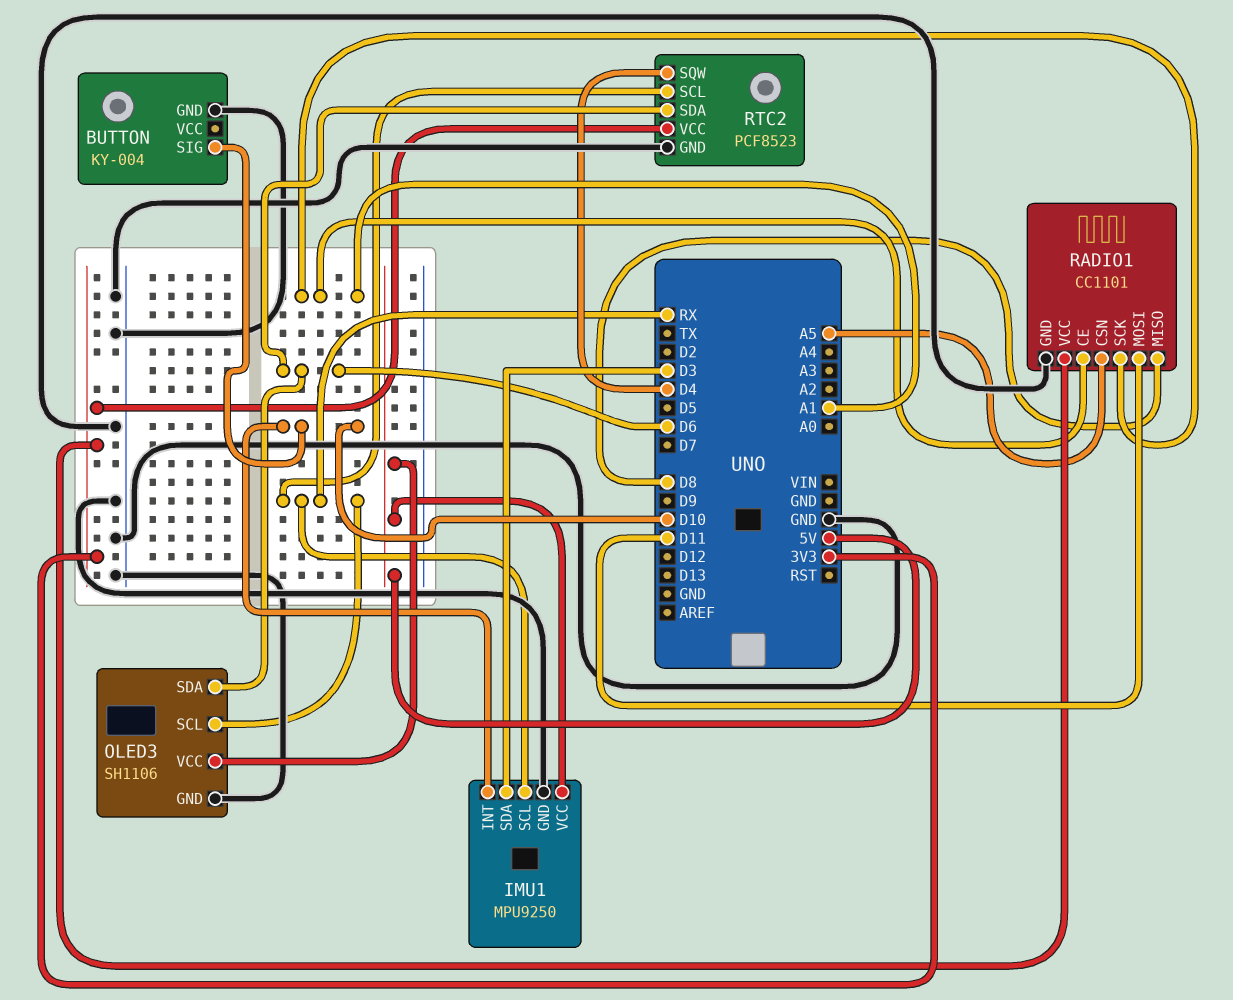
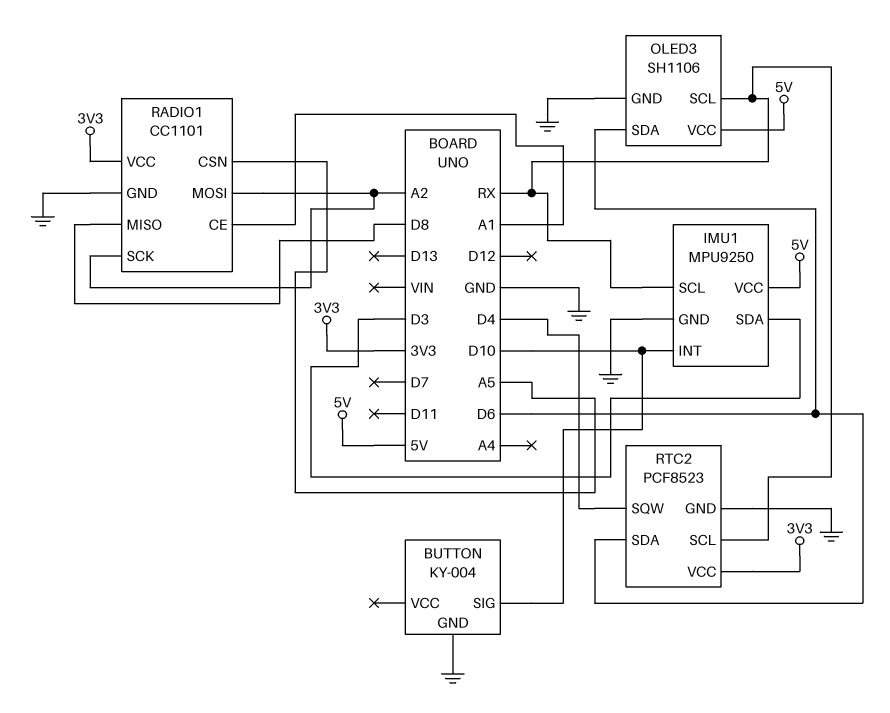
RADIO1 pin MOSI: D11 -> A2
RADIO1 pin SCK: A1 -> A2

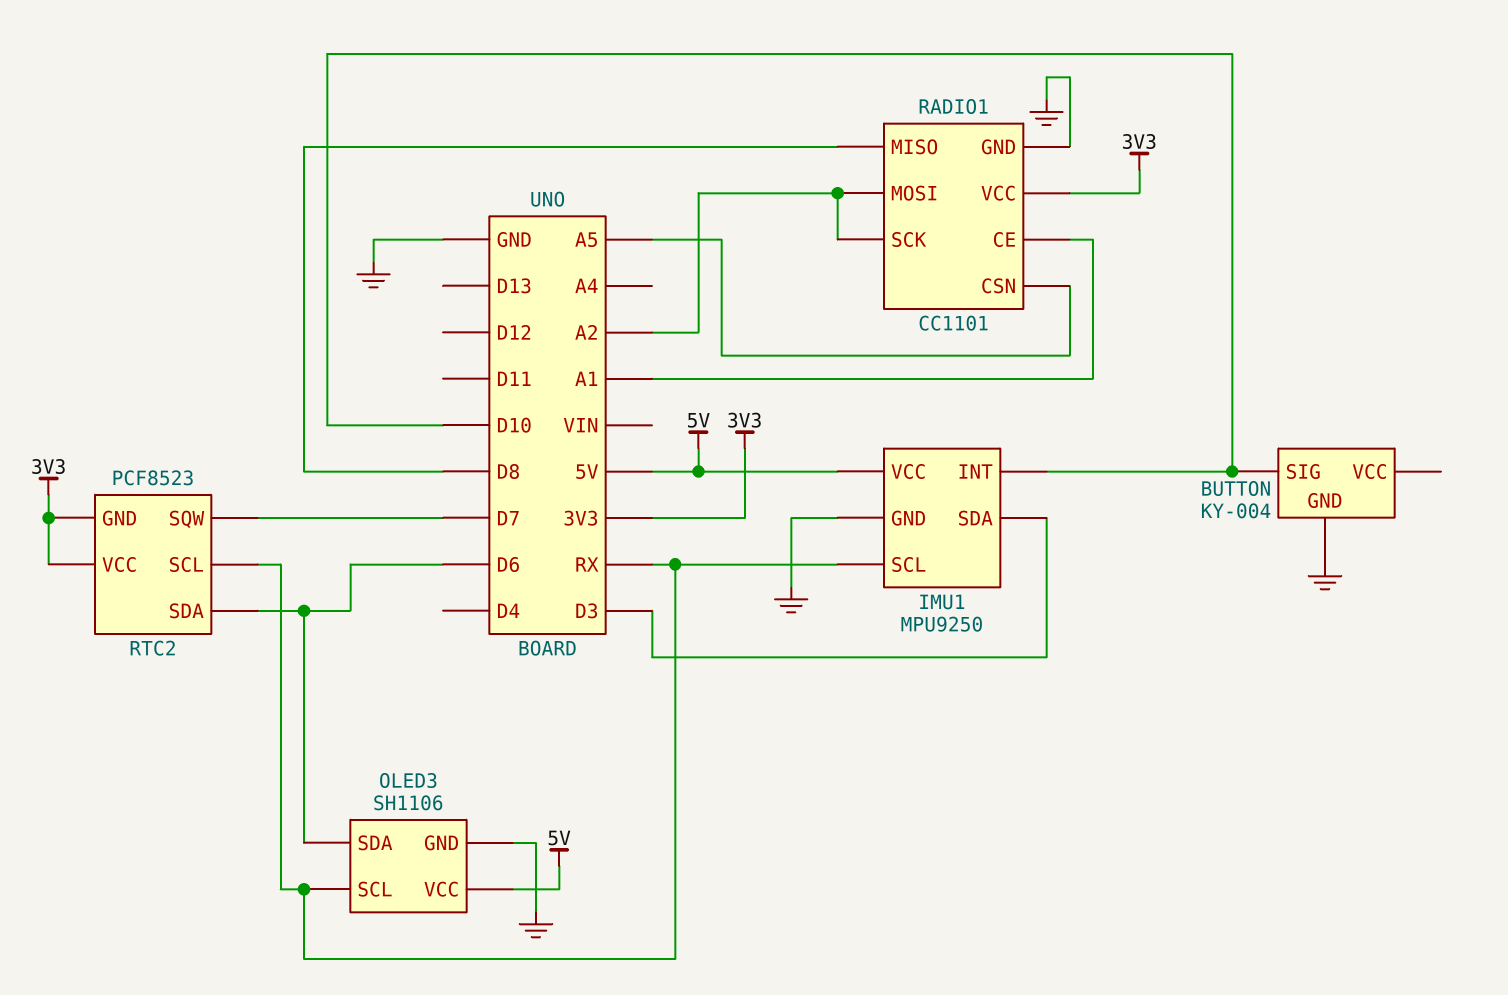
RTC2 pin GND: GND -> 3V3
RTC2 pin SQW: D4 -> D7

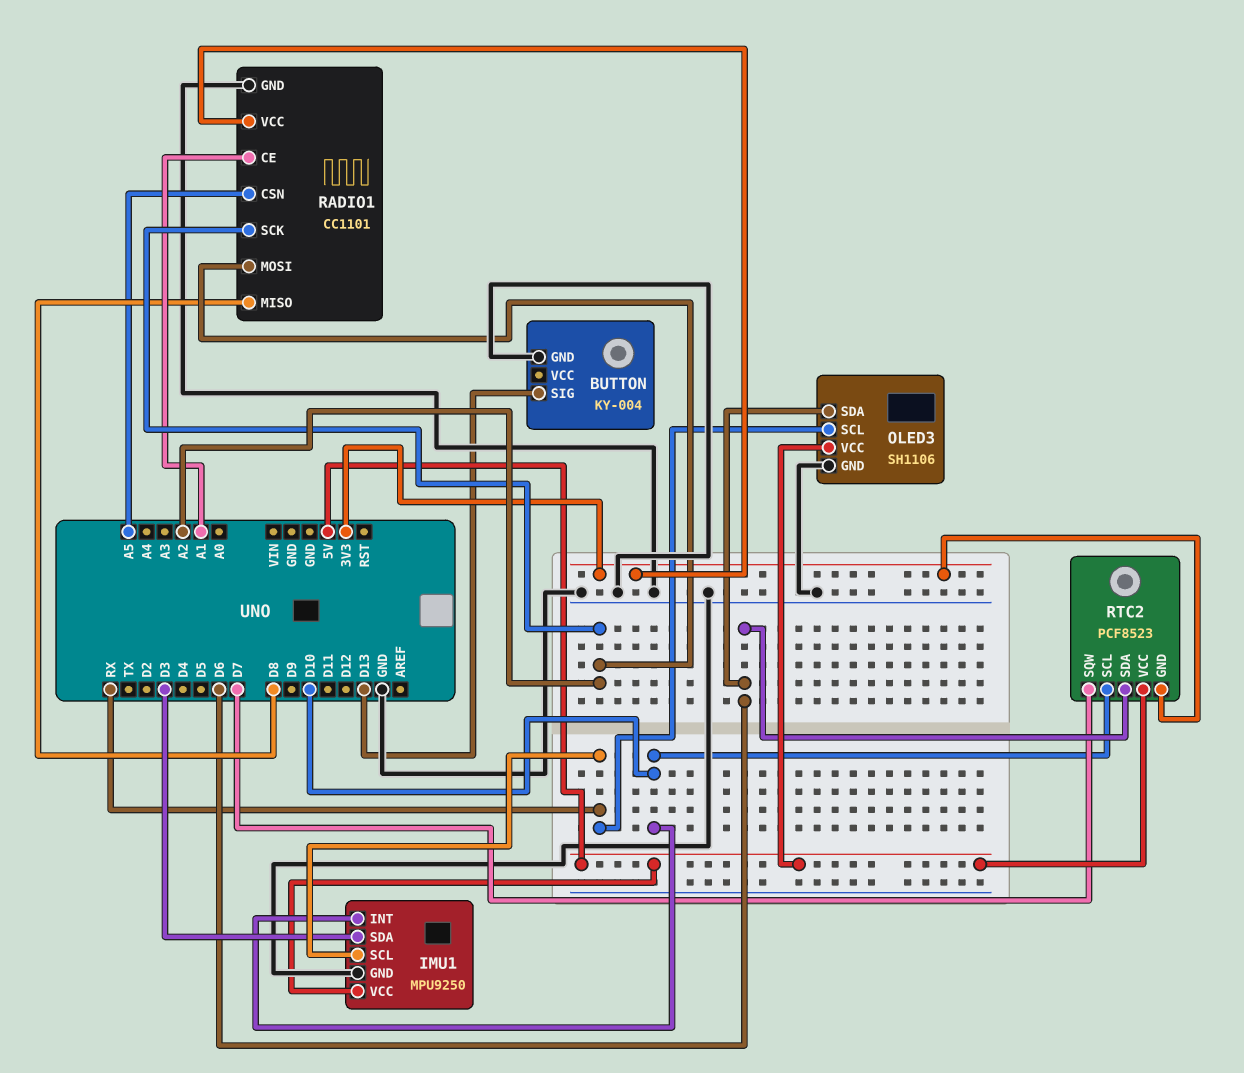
BUTTON pin SIG: D10 -> D13
RTC2 pin SCL: RX -> D10
RTC2 pin VCC: 3V3 -> 5V

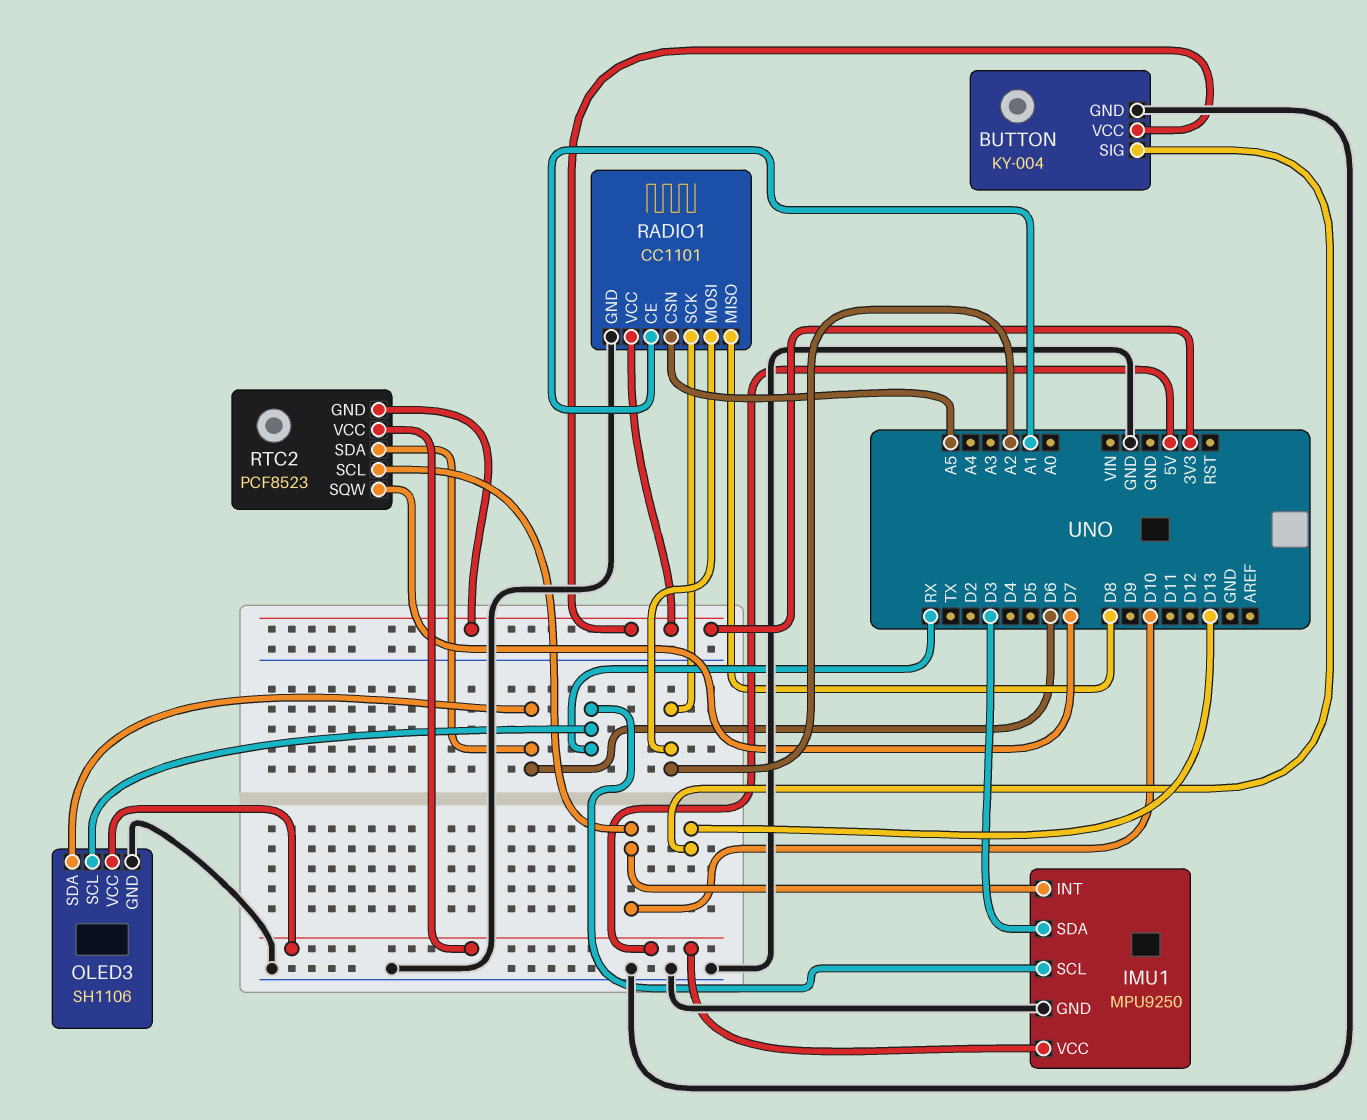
BUTTON pin VCC: none -> 3V3

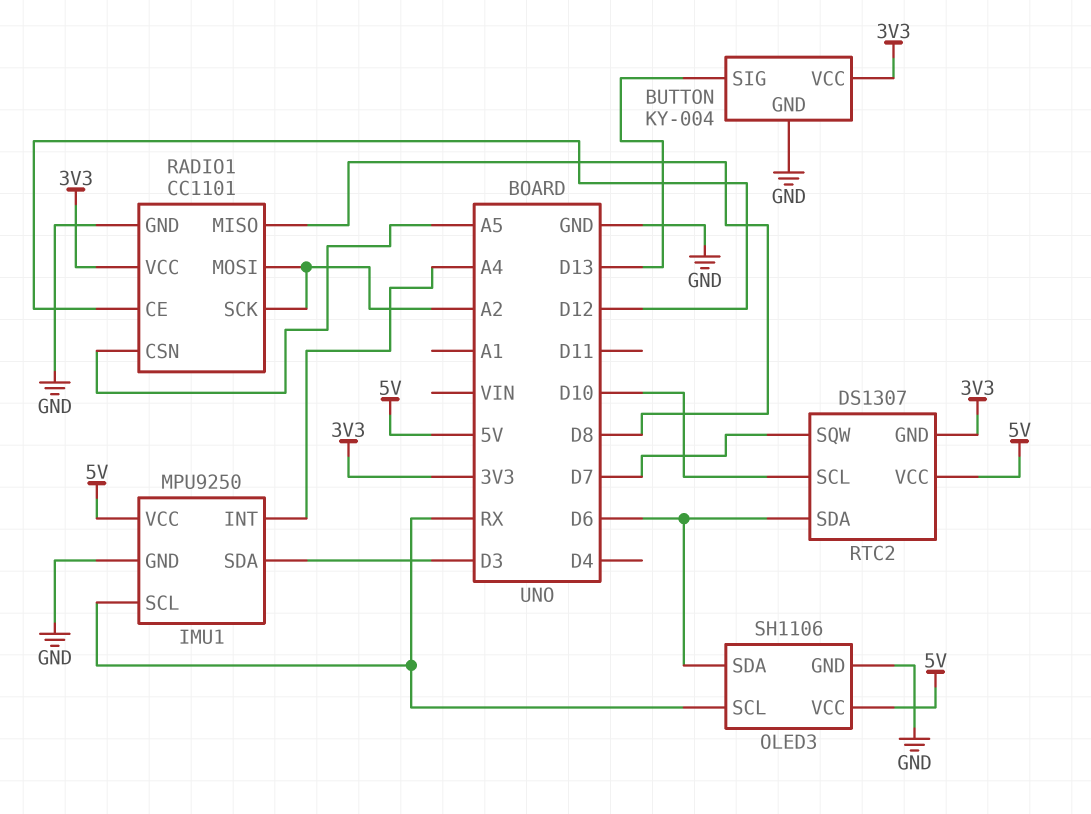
IMU1 pin INT: D10 -> A4
RADIO1 pin CE: A1 -> D12
RTC2: PCF8523 -> DS1307

